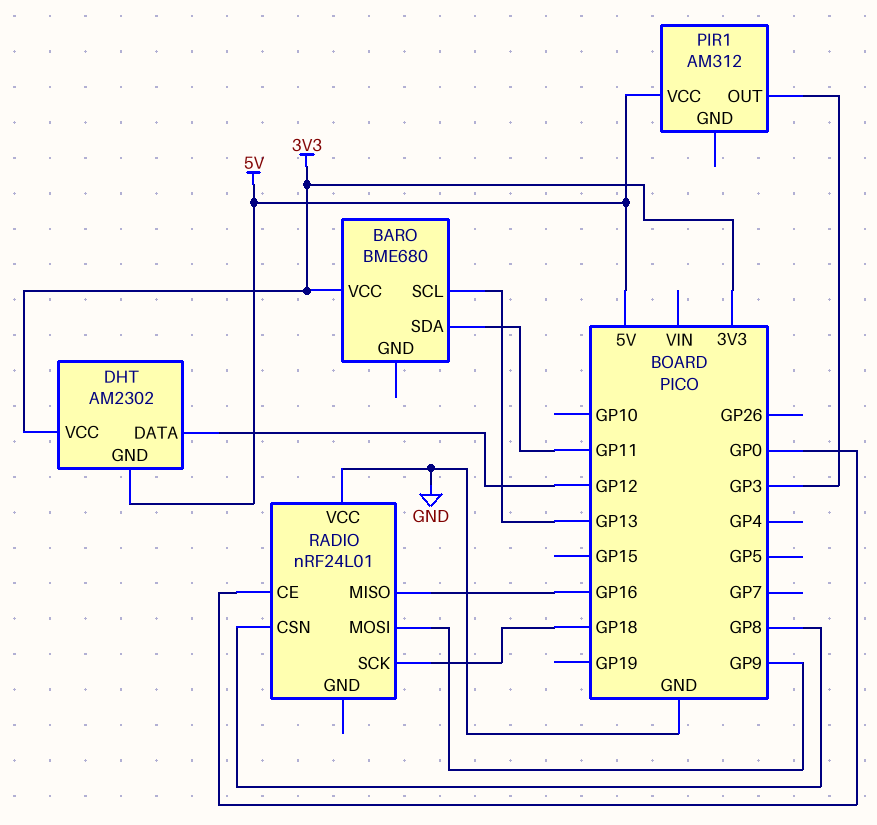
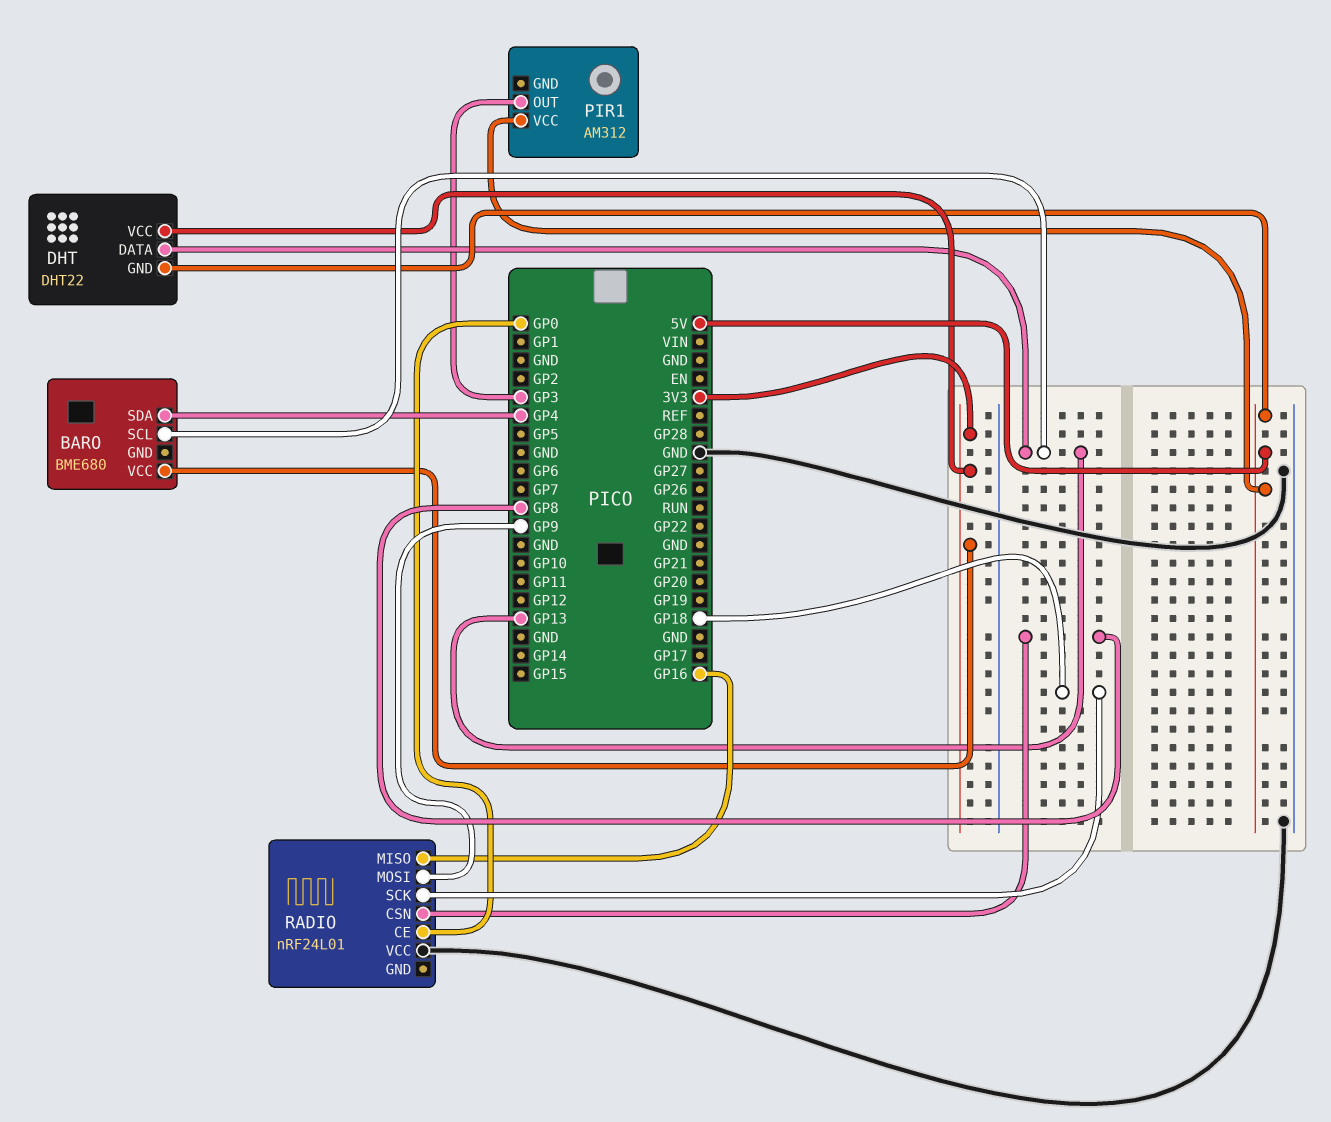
BARO pin SDA: GP11 -> GP4
DHT: AM2302 -> DHT22
DHT pin DATA: GP12 -> GP13

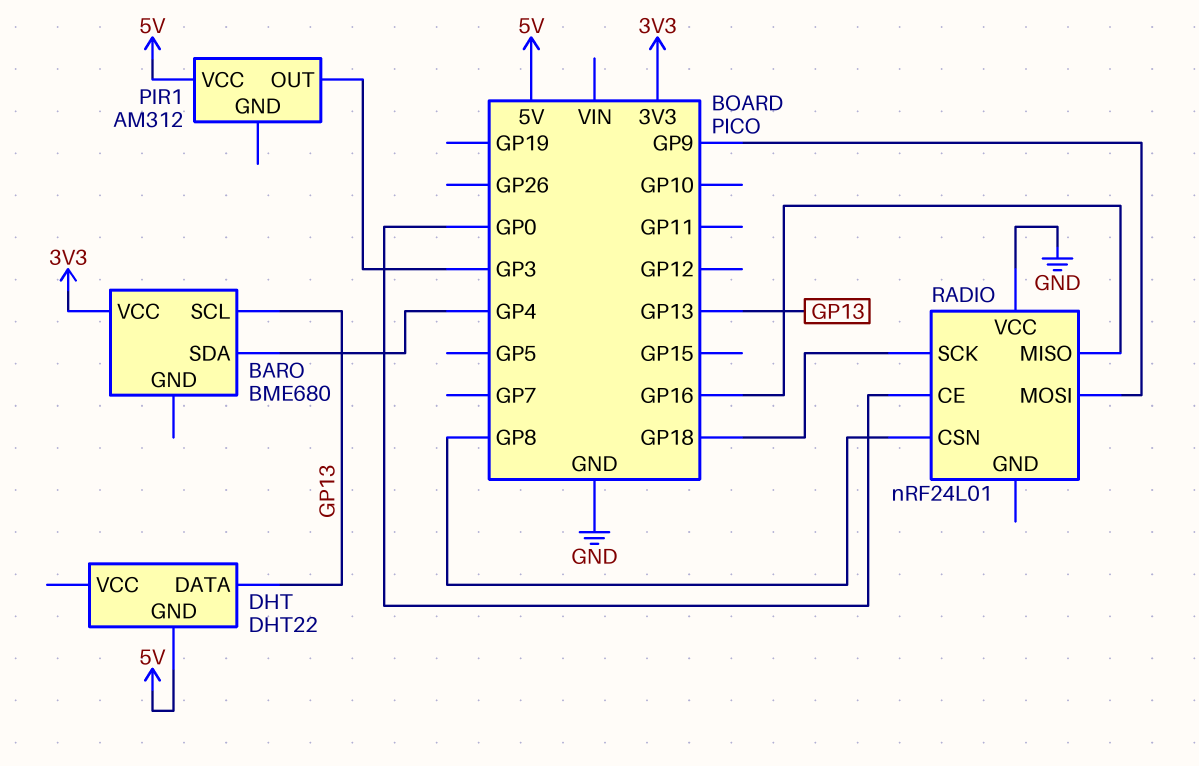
DHT pin VCC: 3V3 -> none

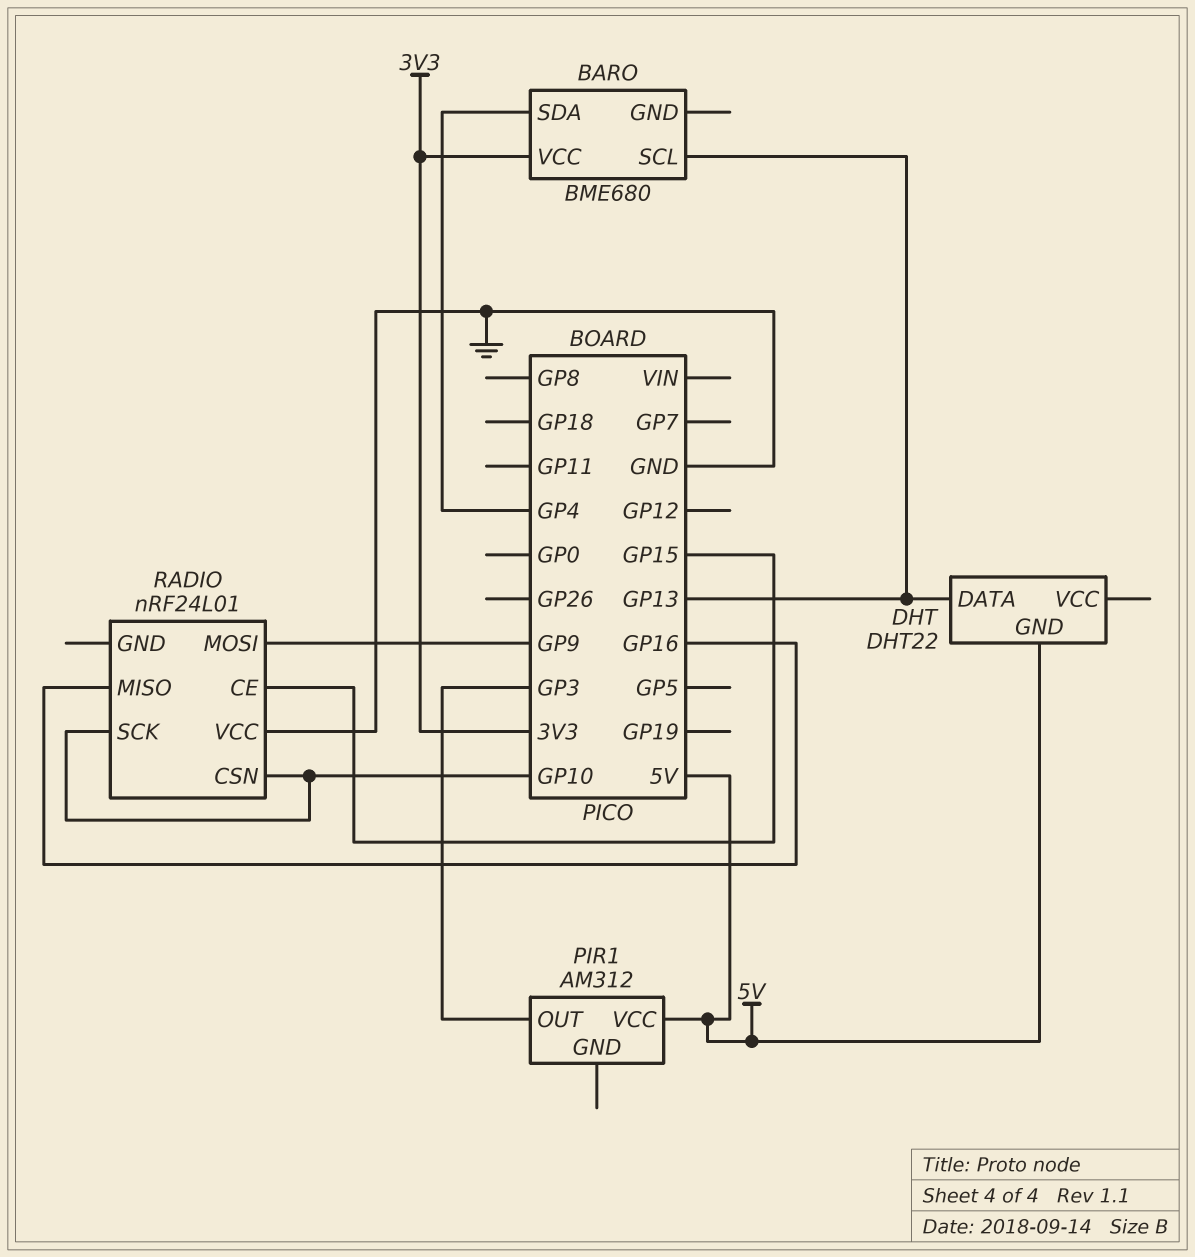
RADIO pin CE: GP0 -> GP15
RADIO pin CSN: GP8 -> GP10
RADIO pin SCK: GP18 -> GP10

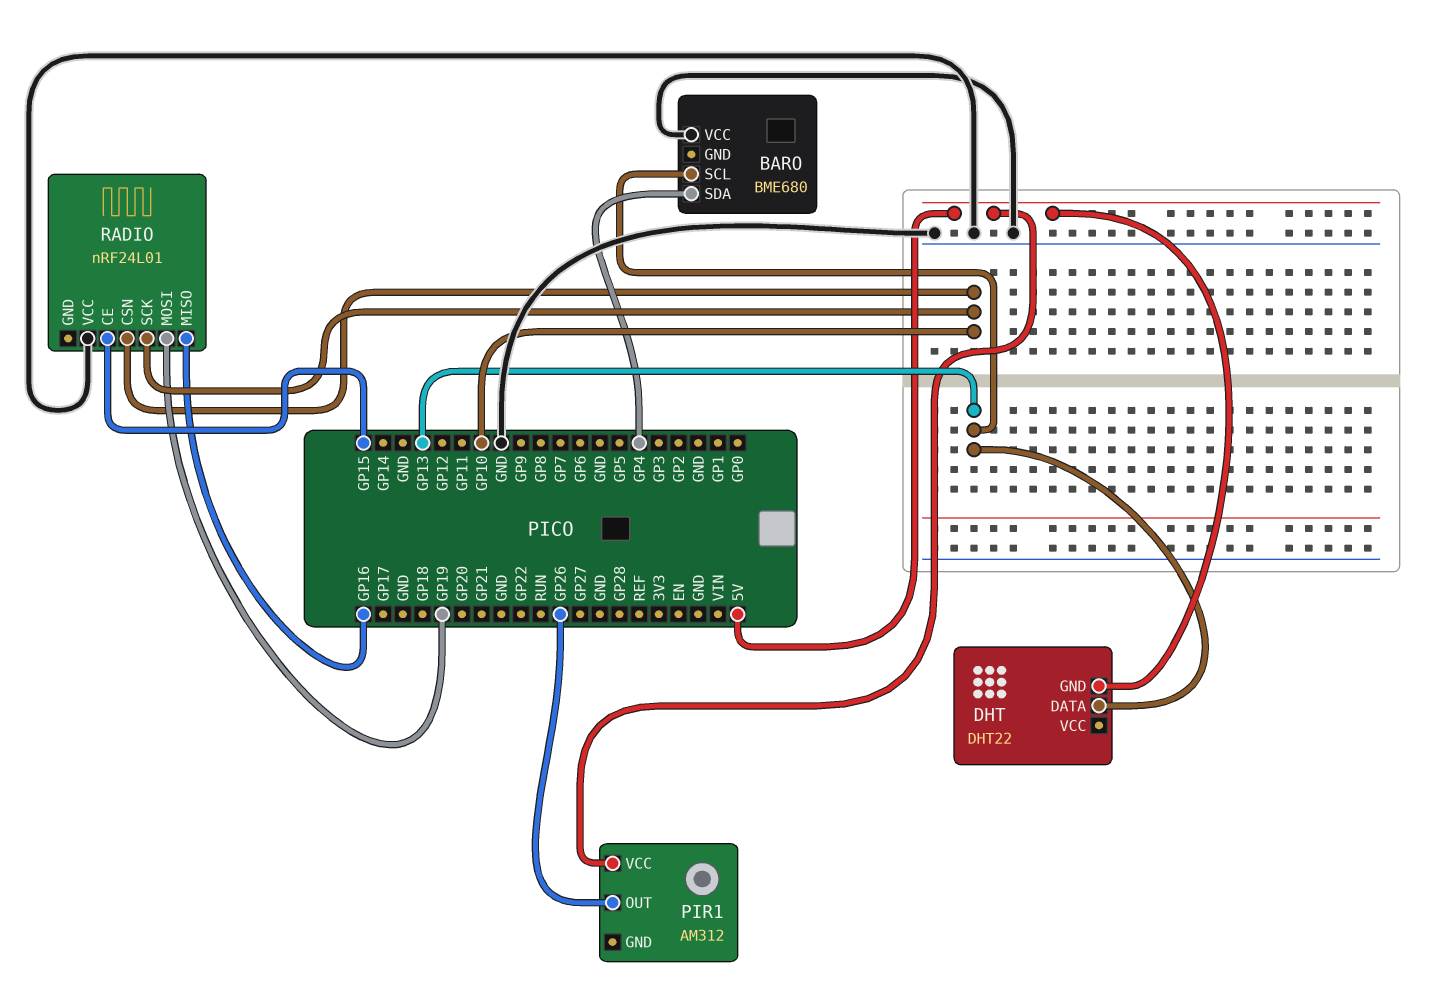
BARO pin VCC: 3V3 -> GND
PIR1 pin OUT: GP3 -> GP26
RADIO pin MOSI: GP9 -> GP19

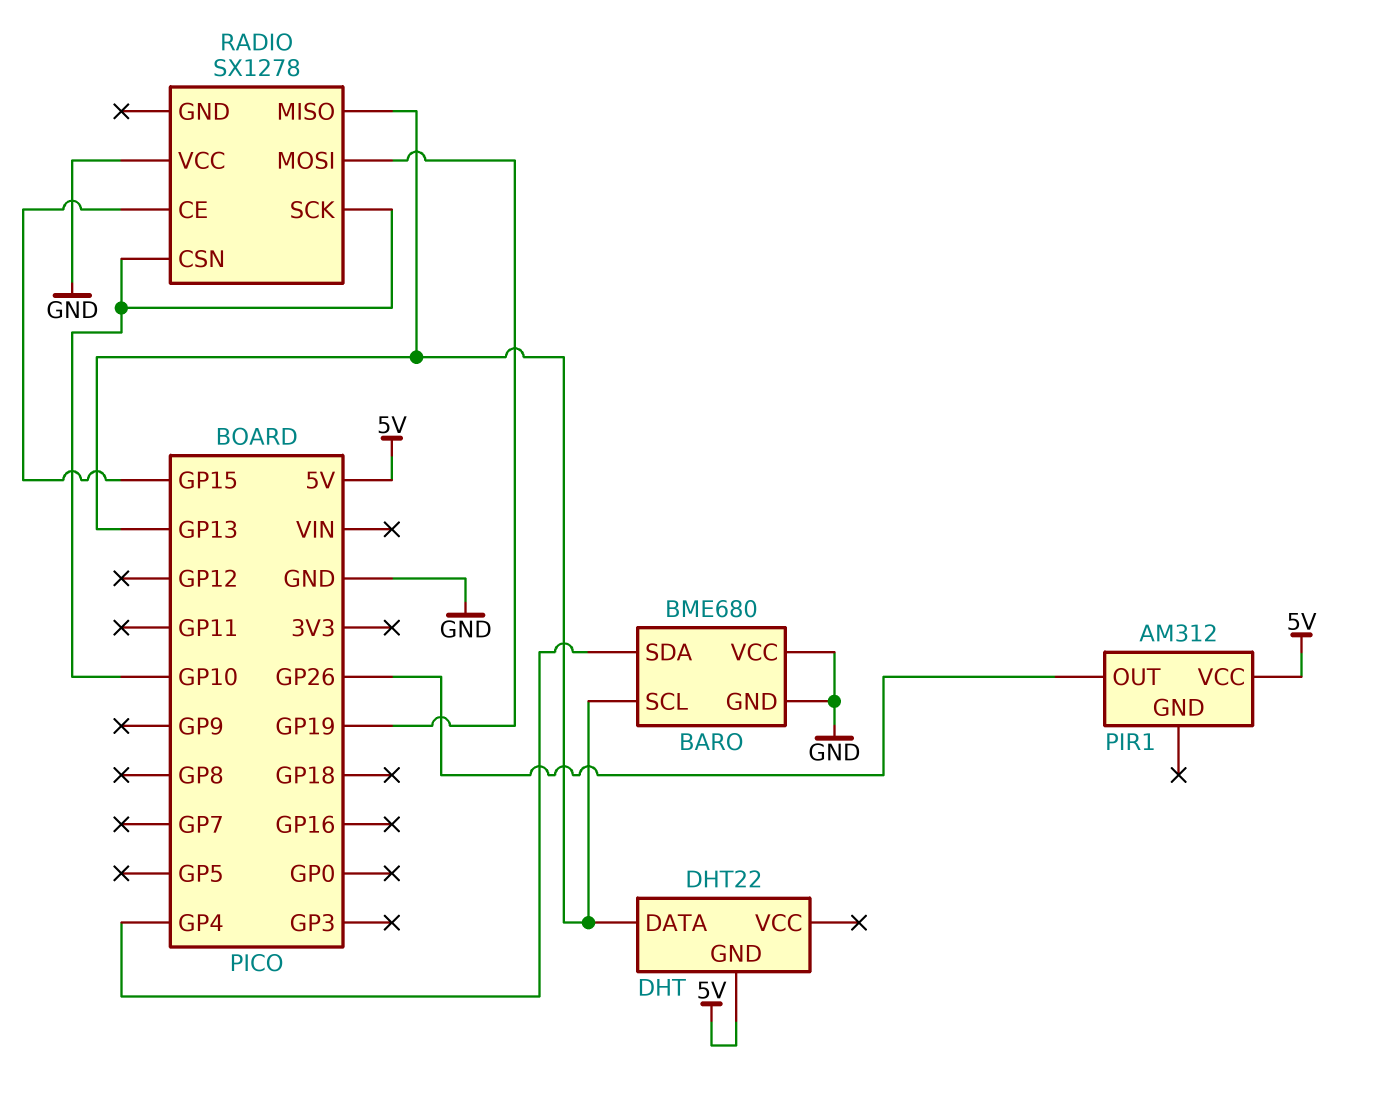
BARO pin GND: none -> GND
RADIO: nRF24L01 -> SX1278
RADIO pin MISO: GP16 -> GP13

